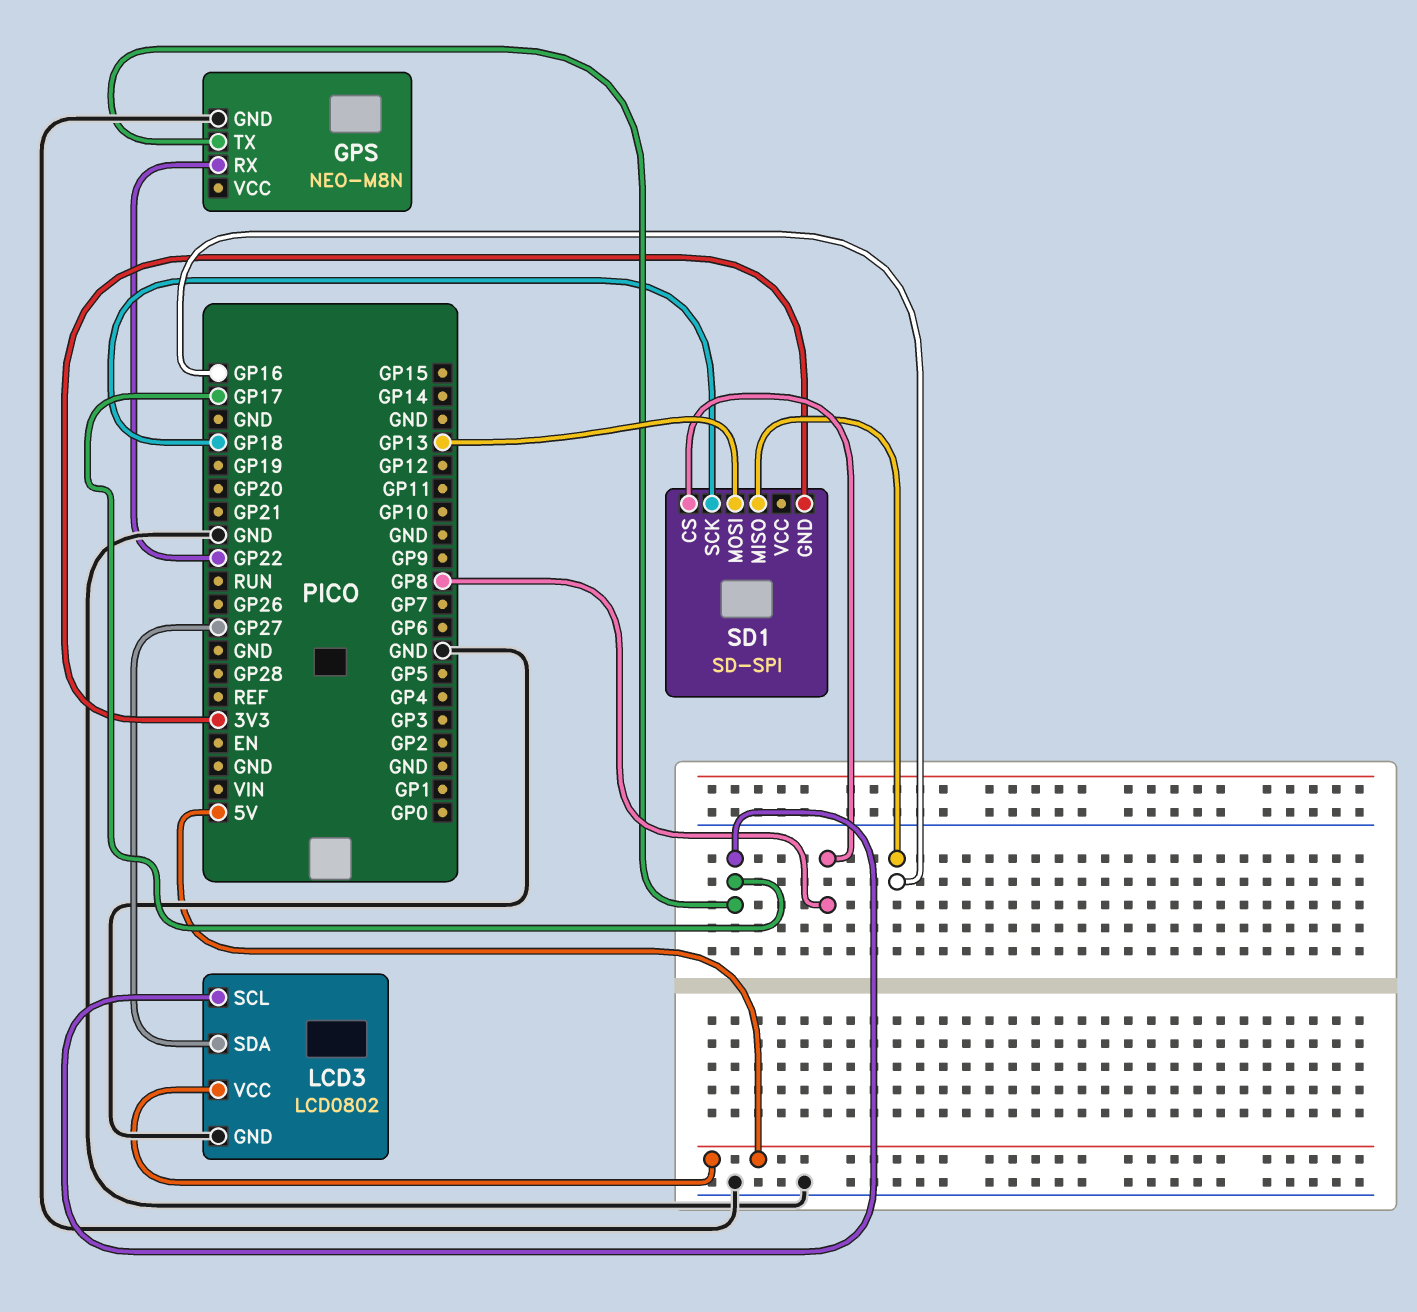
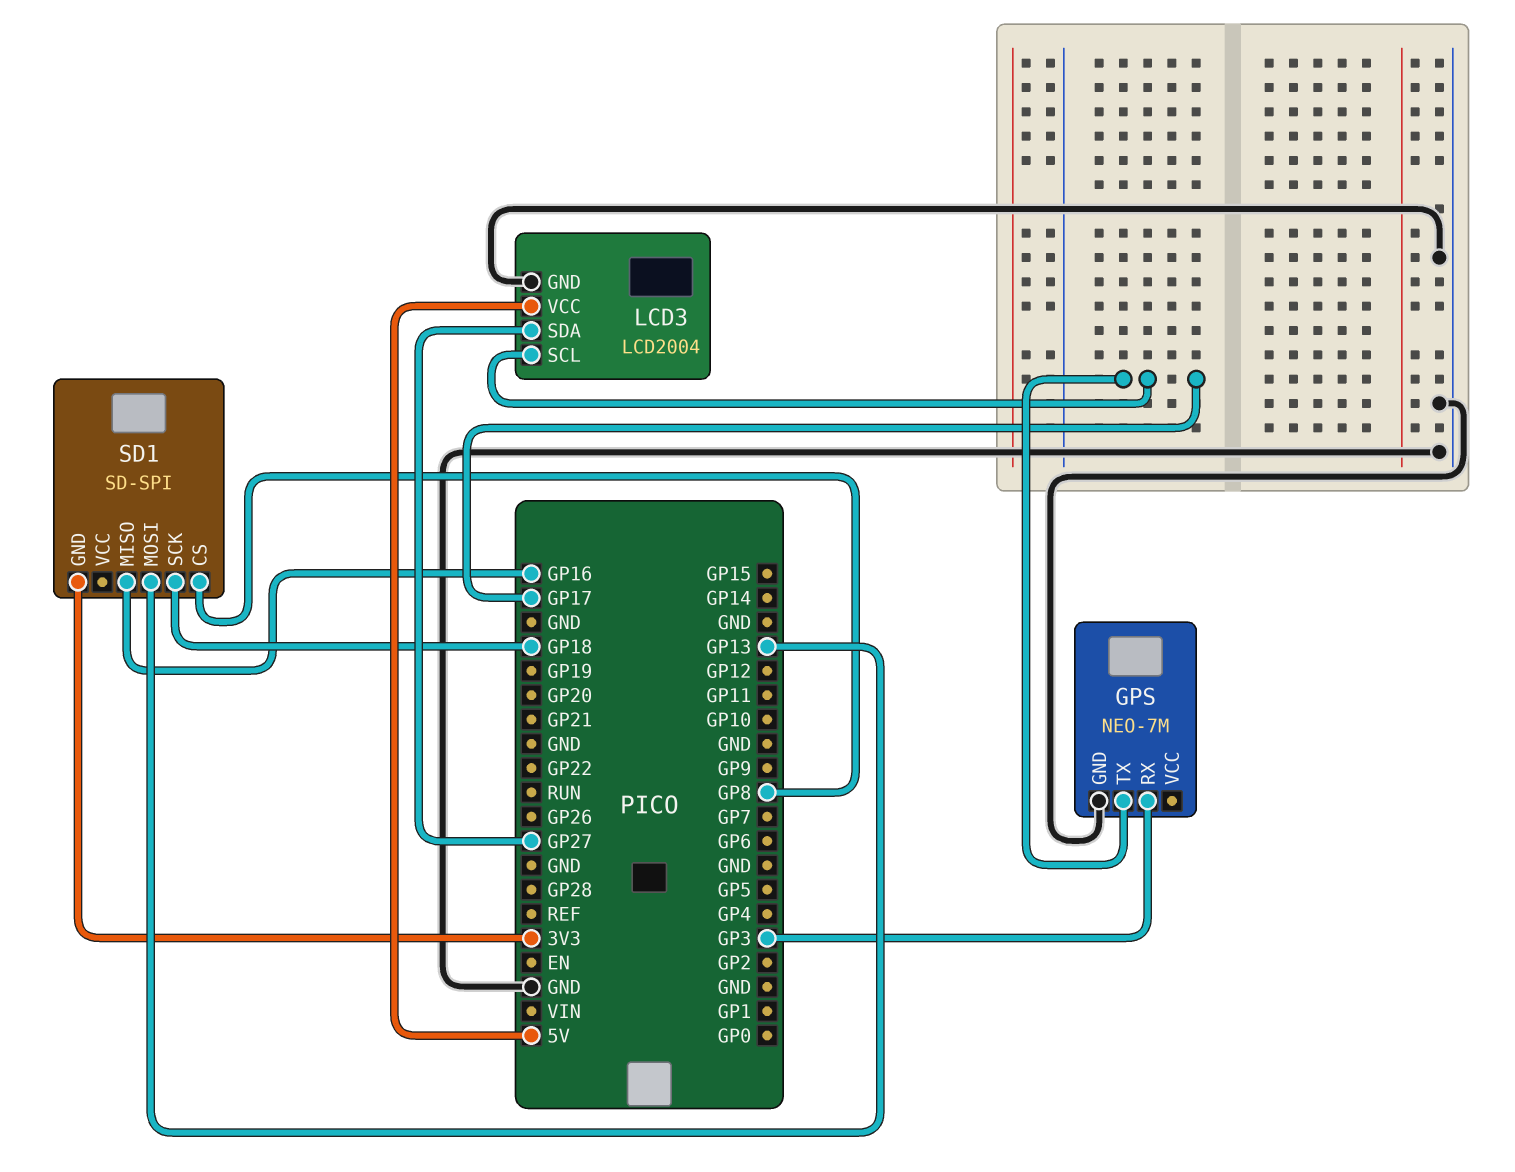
GPS: NEO-M8N -> NEO-7M
GPS pin RX: GP22 -> GP3
LCD3: LCD0802 -> LCD2004

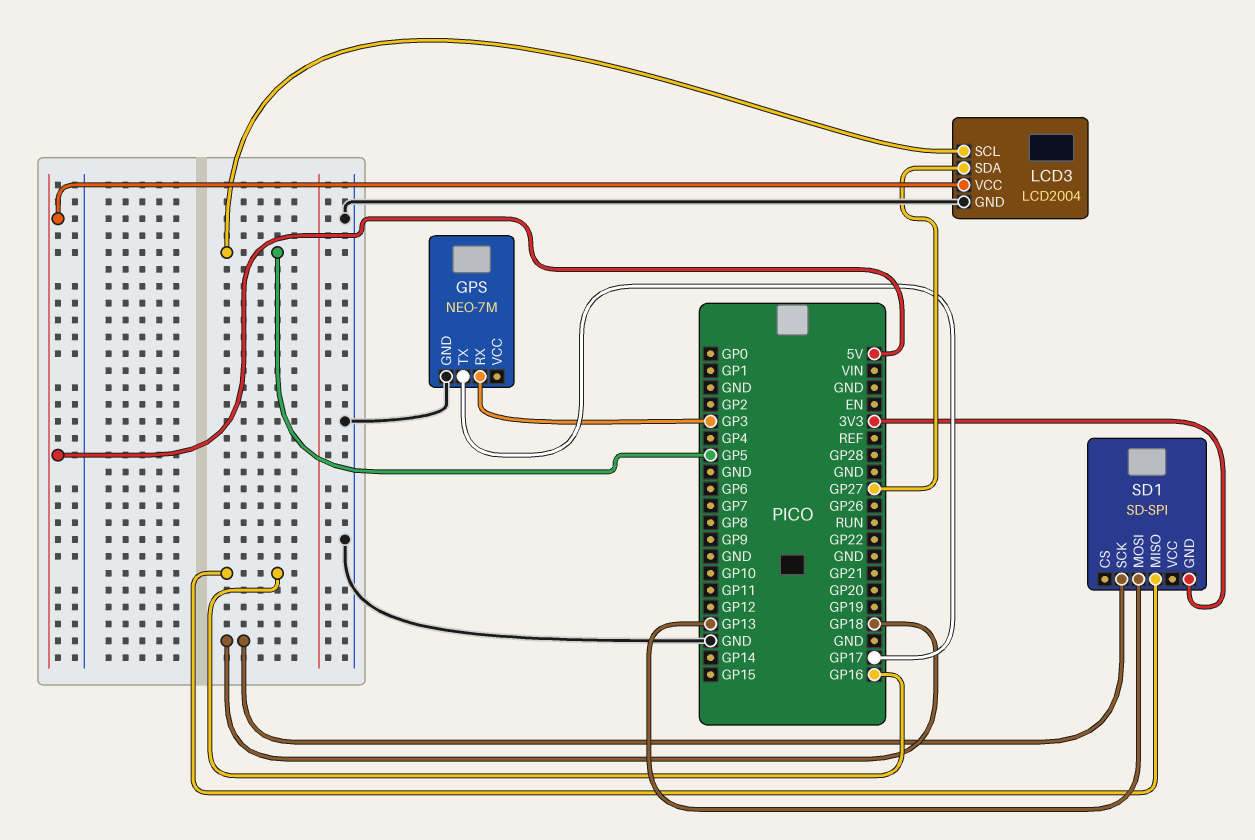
LCD3 pin SCL: GP17 -> GP5
SD1 pin CS: GP8 -> none

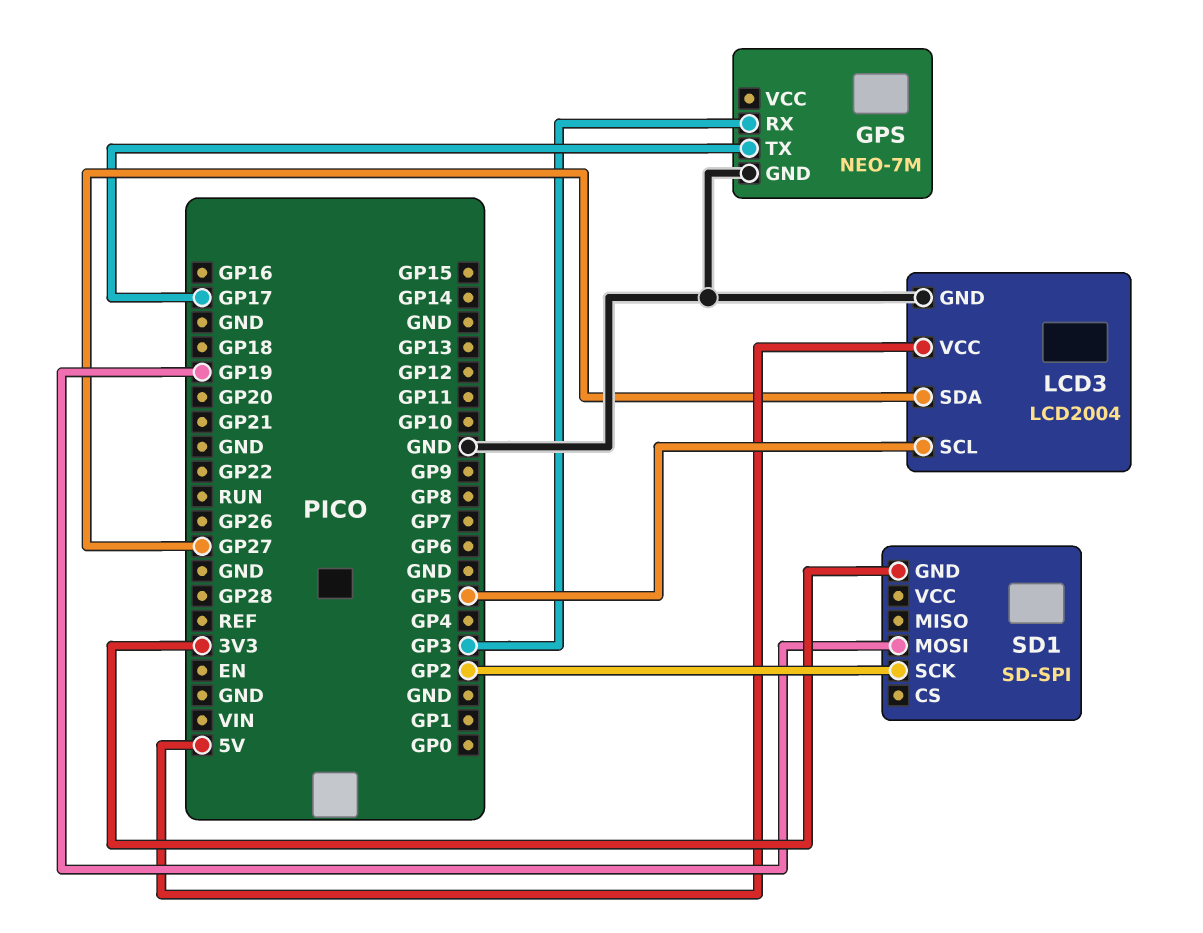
SD1 pin MISO: GP16 -> none
SD1 pin MOSI: GP13 -> GP19
SD1 pin SCK: GP18 -> GP2

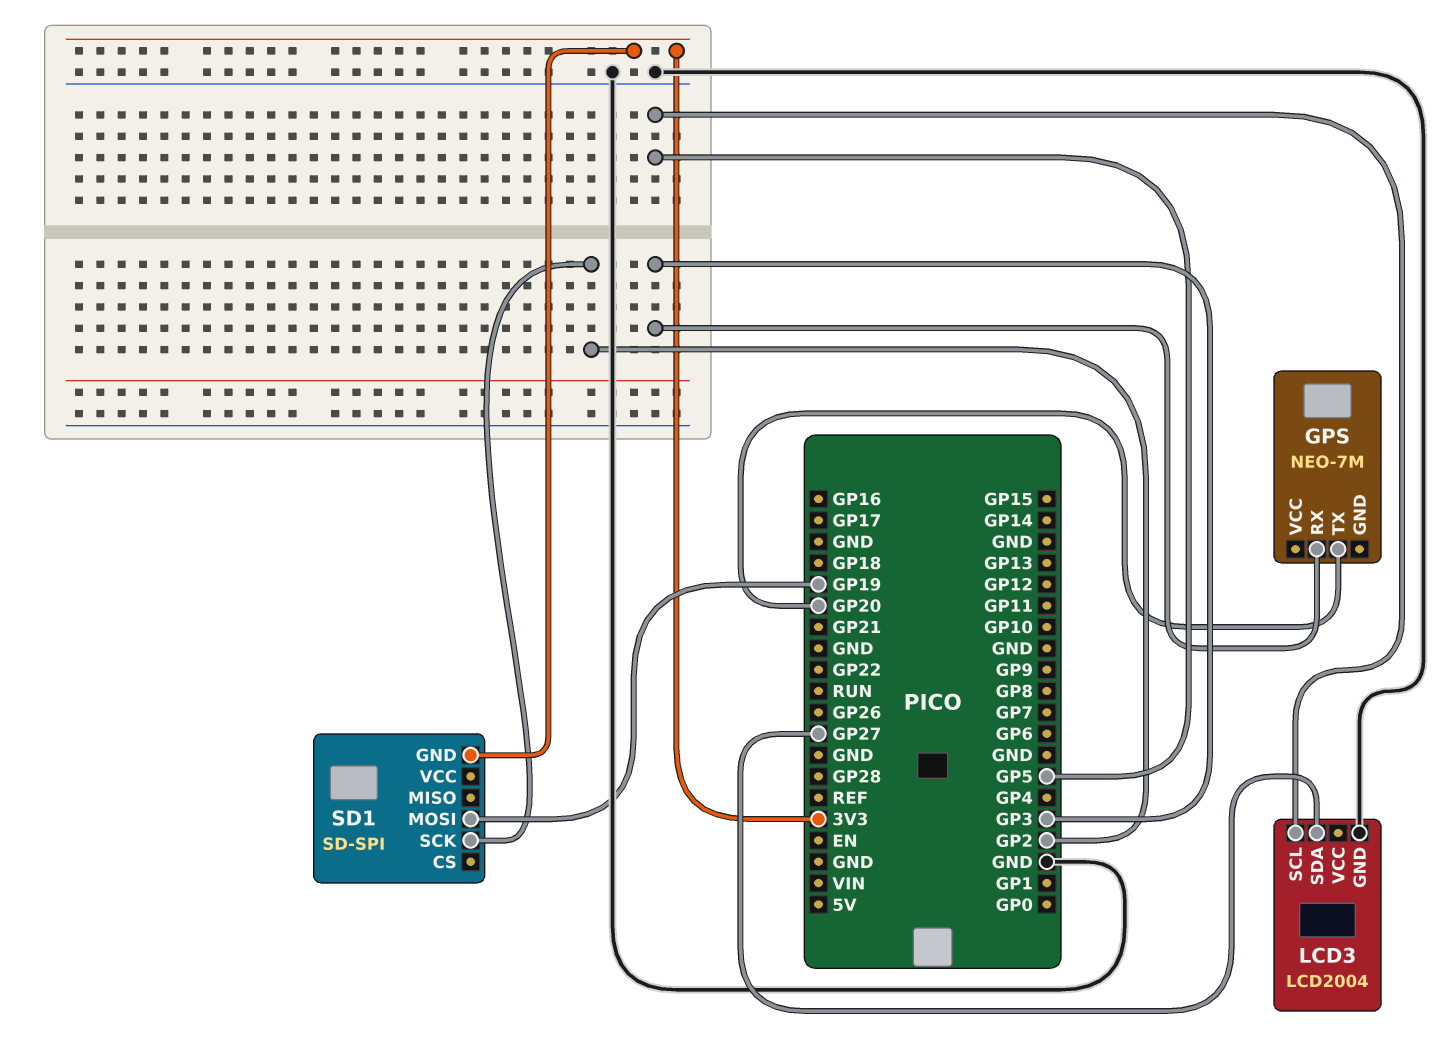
GPS pin GND: GND -> none
GPS pin TX: GP17 -> GP20
LCD3 pin VCC: 5V -> none

